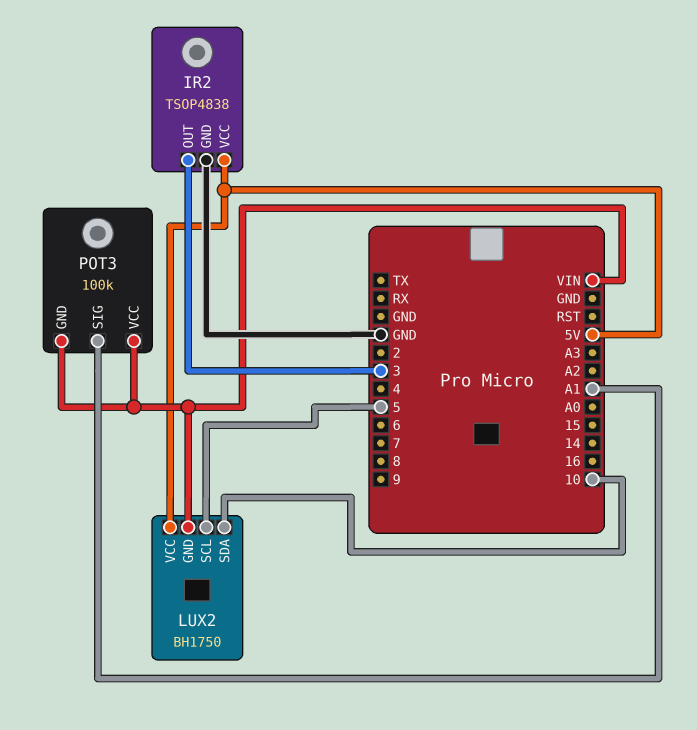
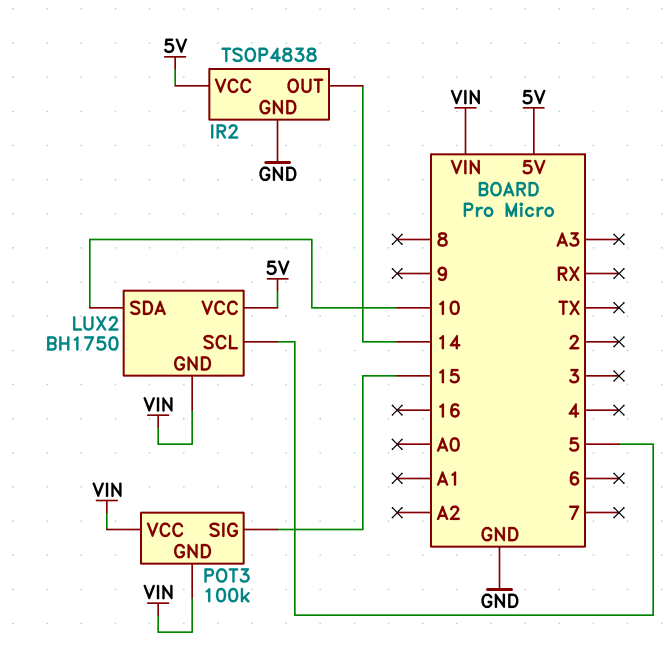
IR2 pin OUT: 3 -> 14
POT3 pin SIG: A1 -> 15

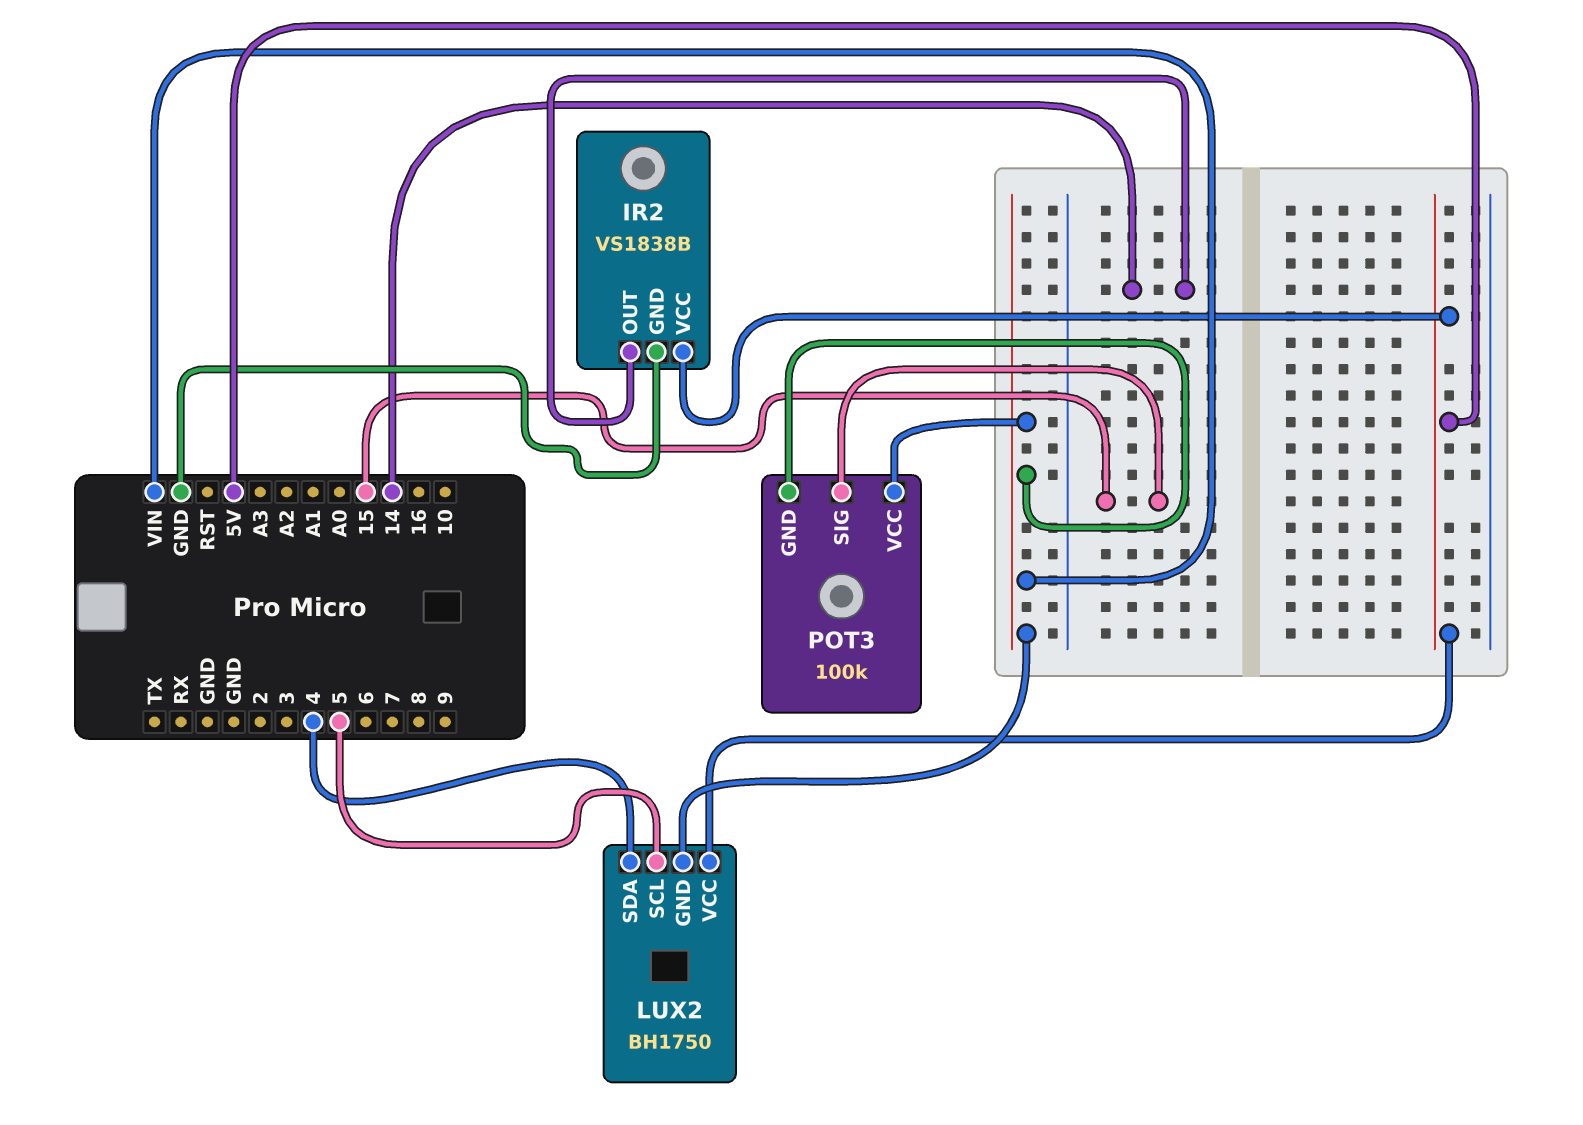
IR2: TSOP4838 -> VS1838B
LUX2 pin SDA: 10 -> 4

